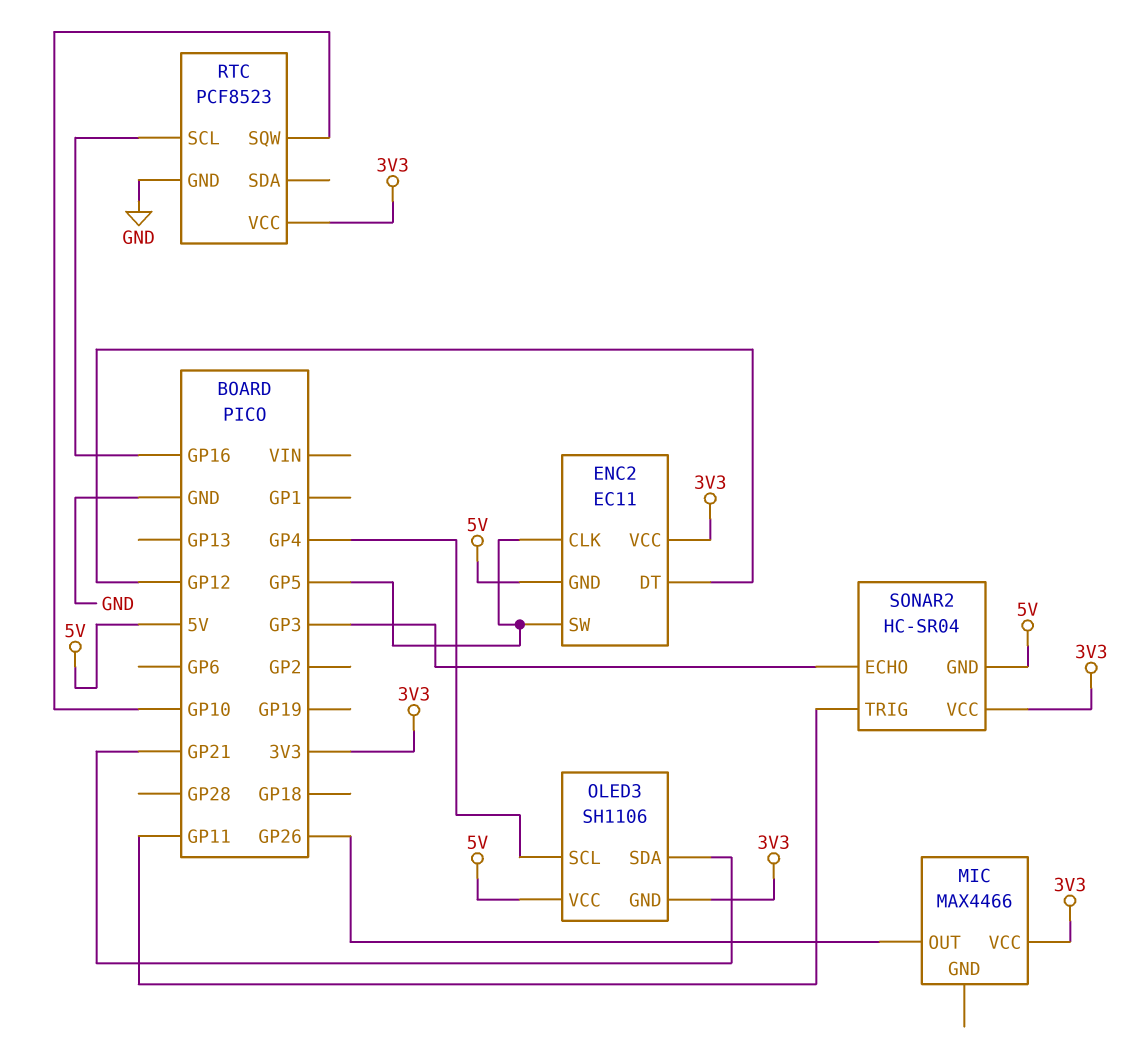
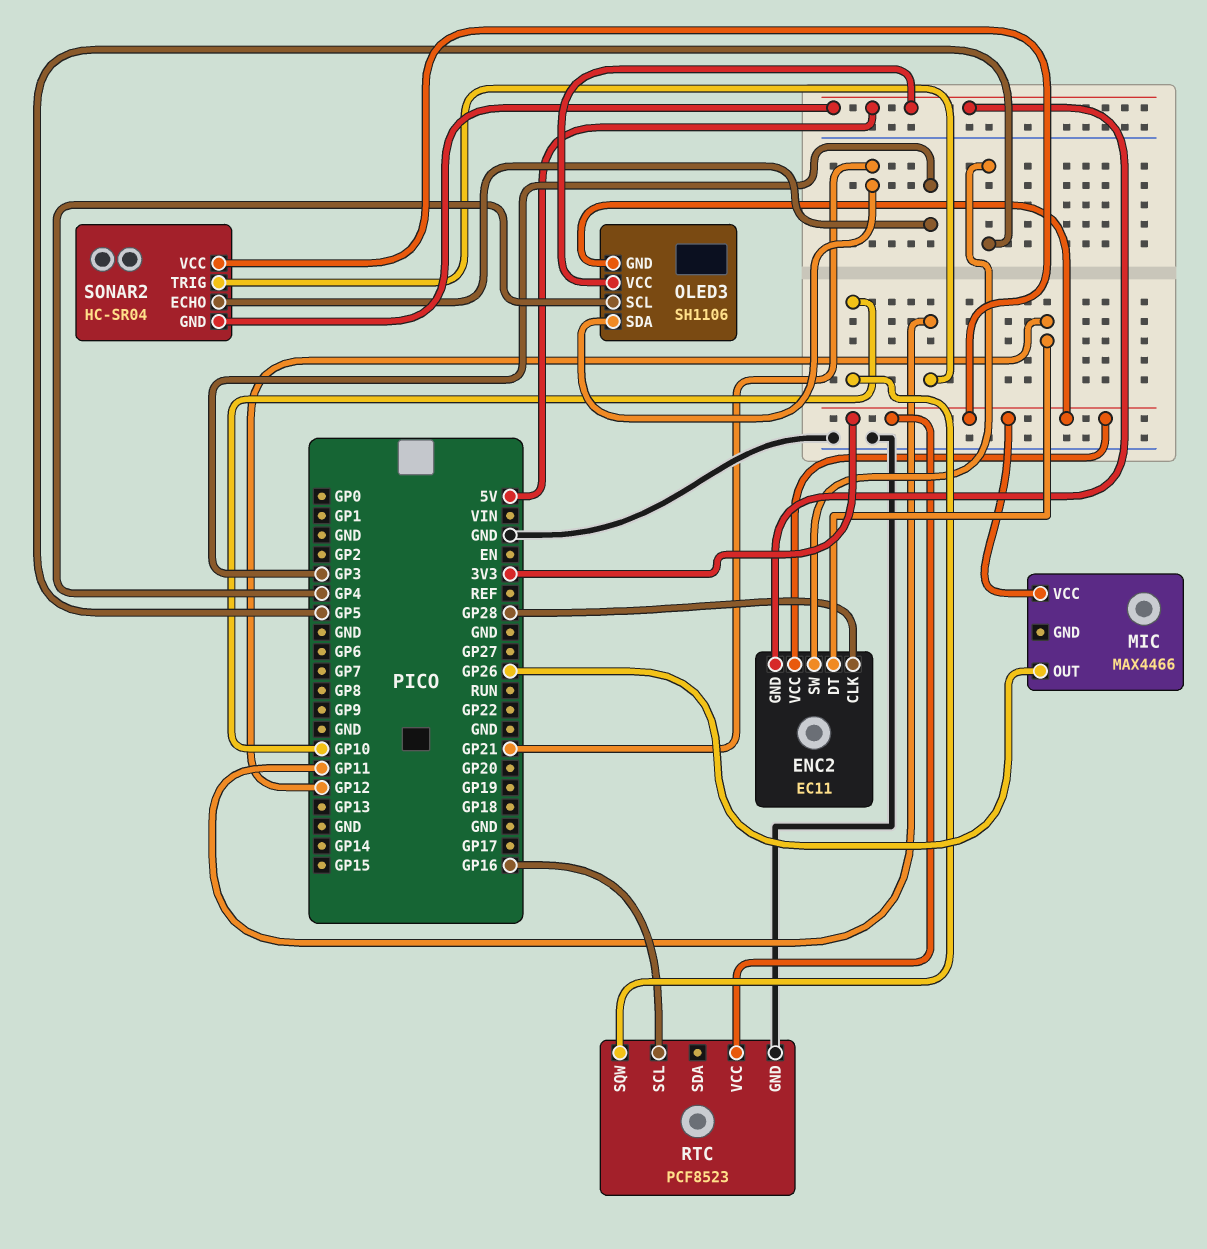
ENC2 pin CLK: GP5 -> GP28

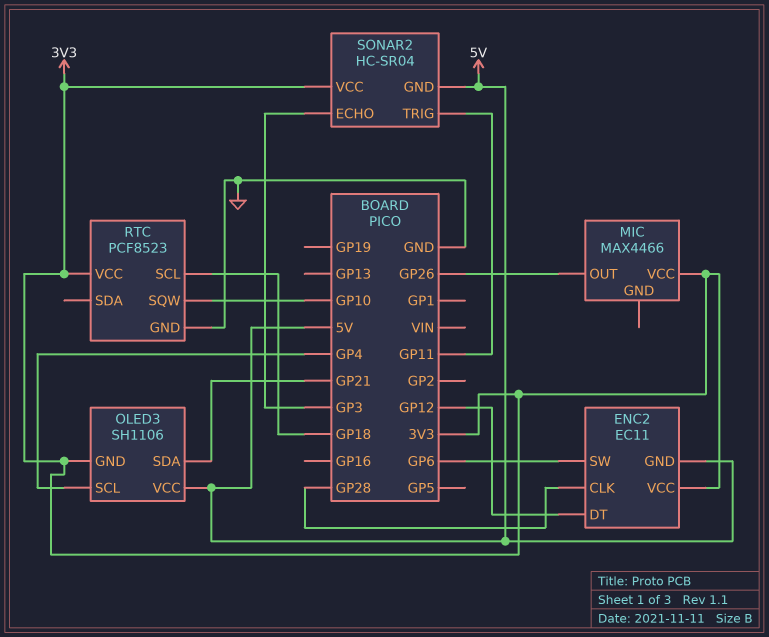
ENC2 pin SW: GP5 -> GP6
RTC pin SCL: GP16 -> GP18

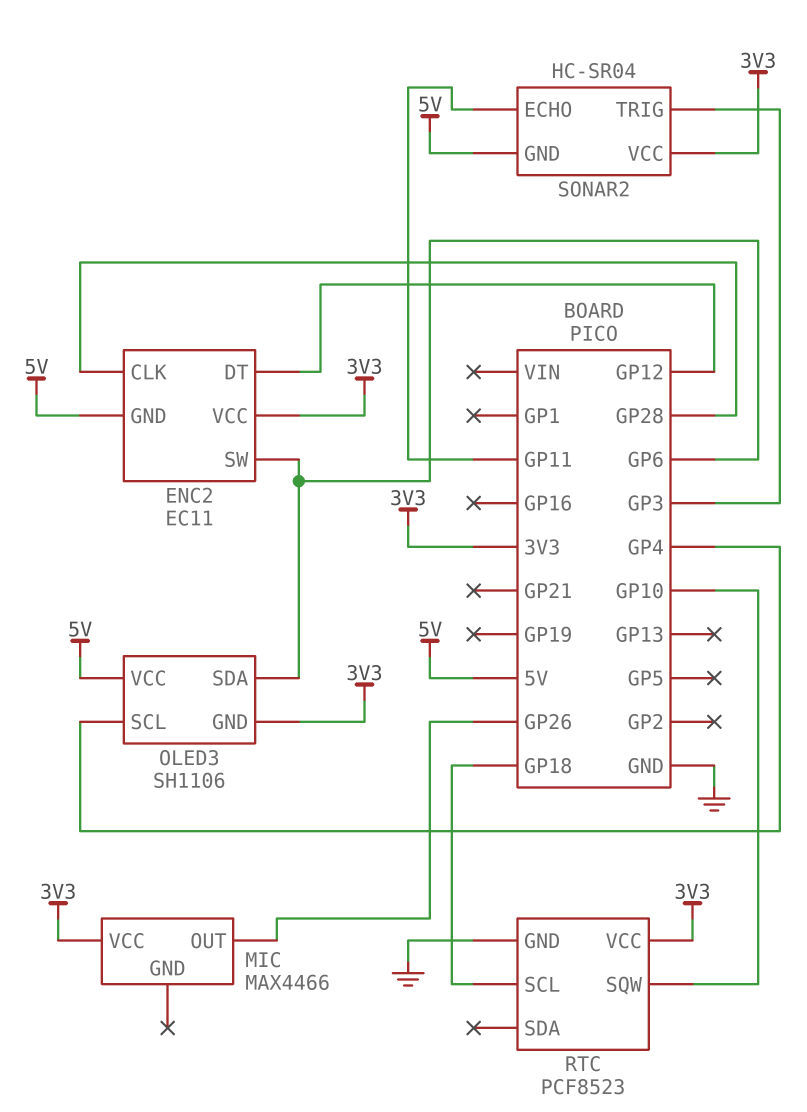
OLED3 pin SDA: GP21 -> GP6
SONAR2 pin ECHO: GP3 -> GP11
SONAR2 pin TRIG: GP11 -> GP3

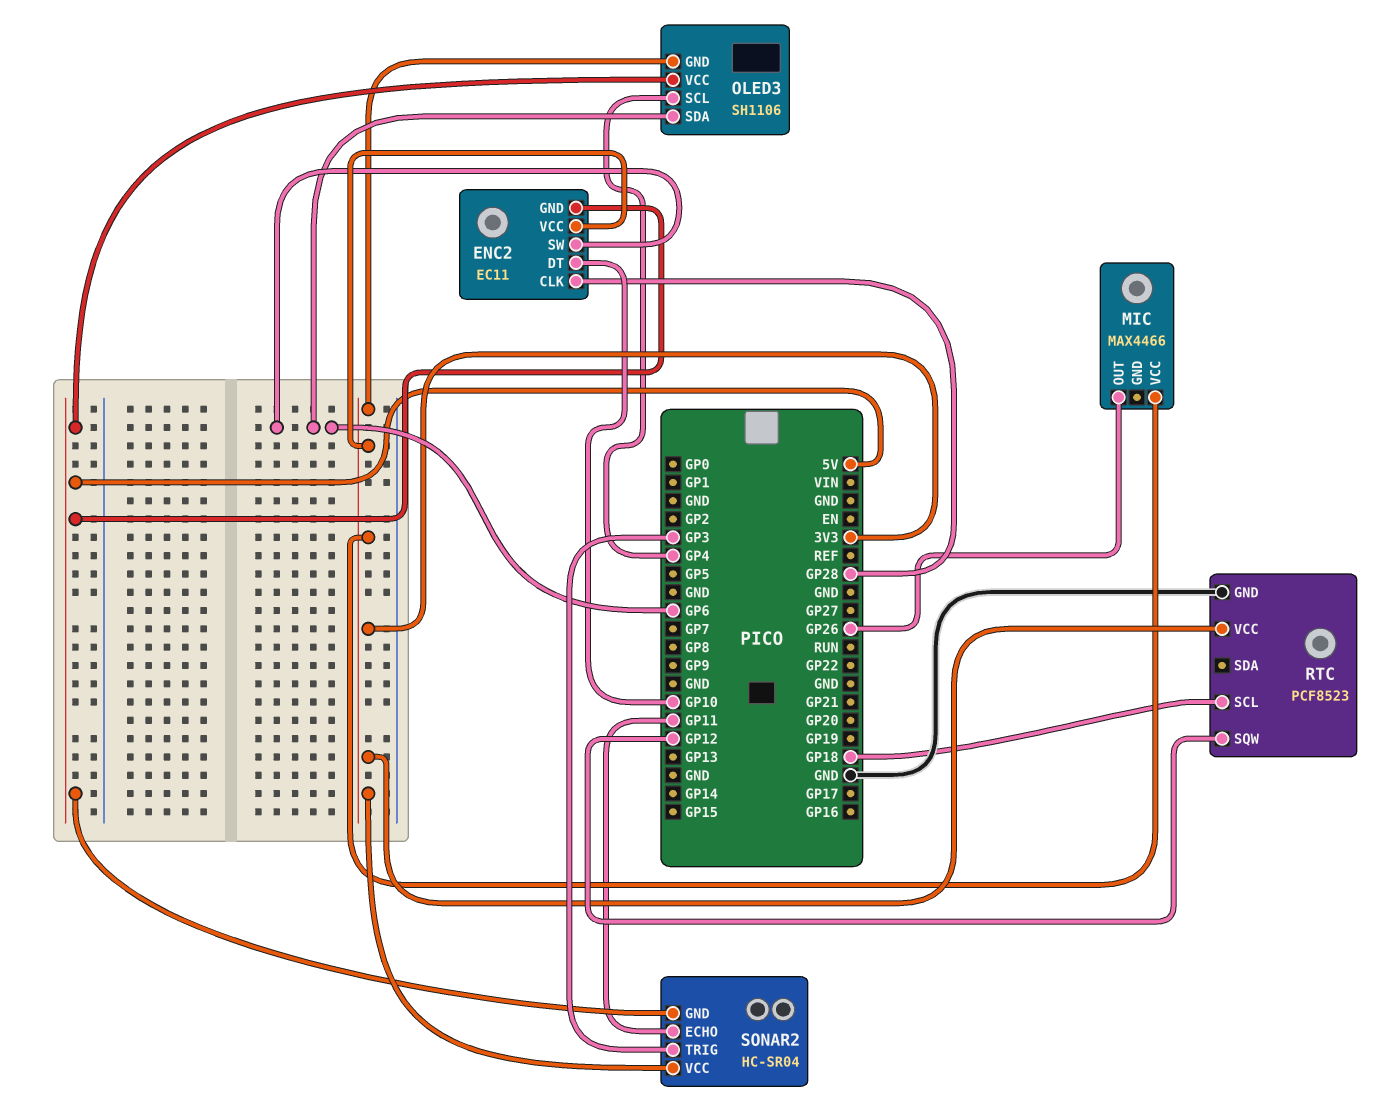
ENC2 pin DT: GP12 -> GP10
RTC pin SQW: GP10 -> GP12

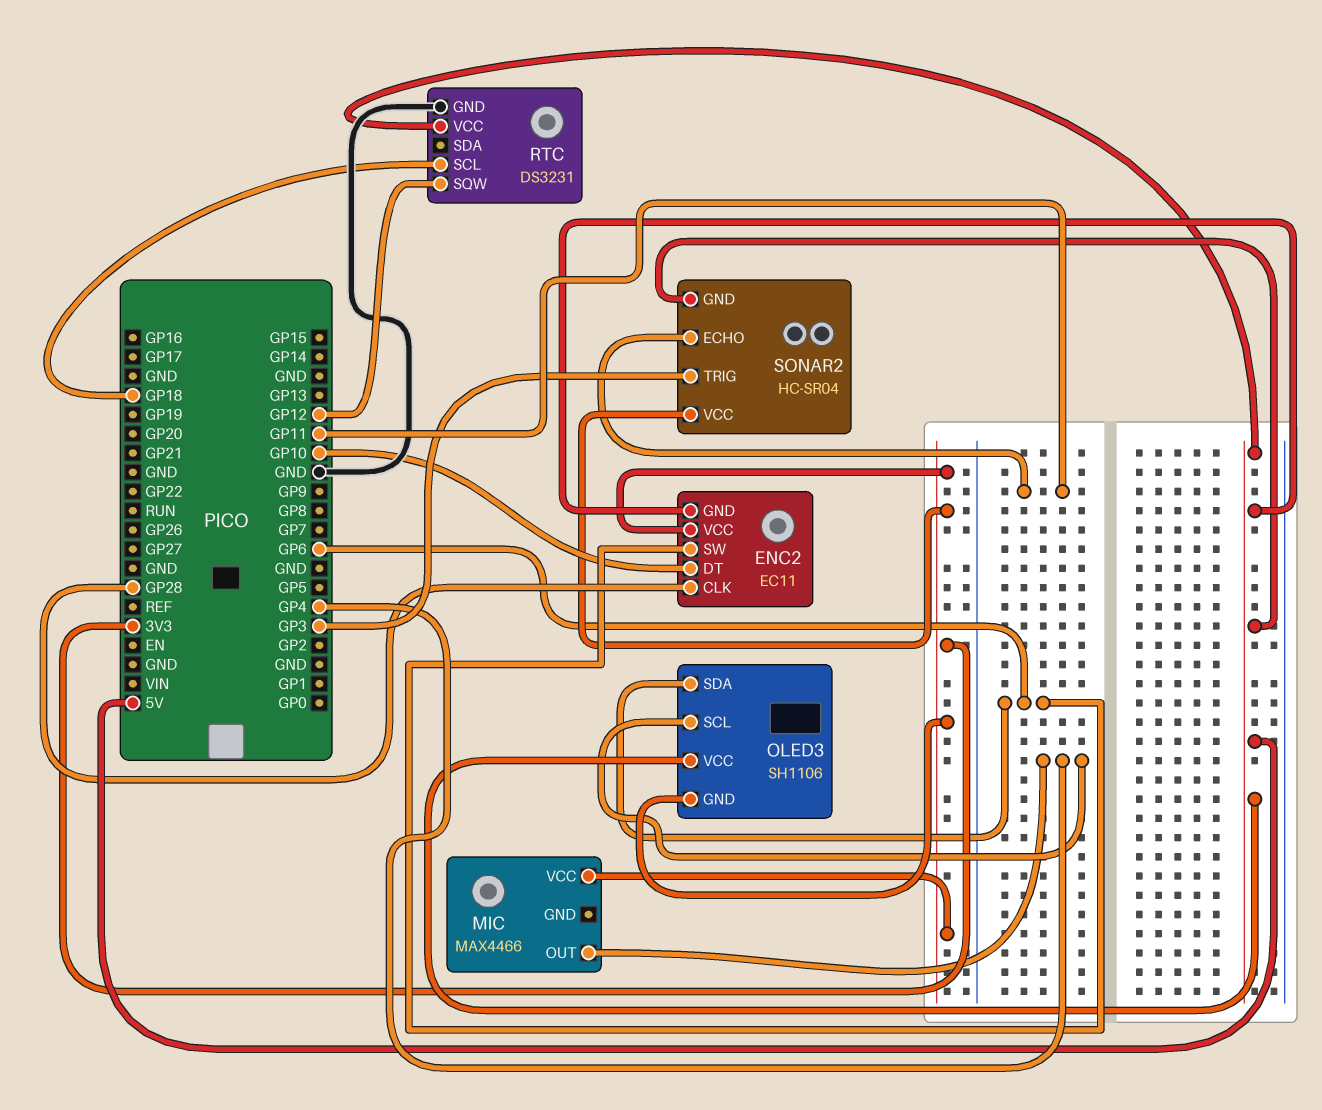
MIC pin OUT: GP26 -> GP4
RTC: PCF8523 -> DS3231
RTC pin VCC: 3V3 -> 5V

